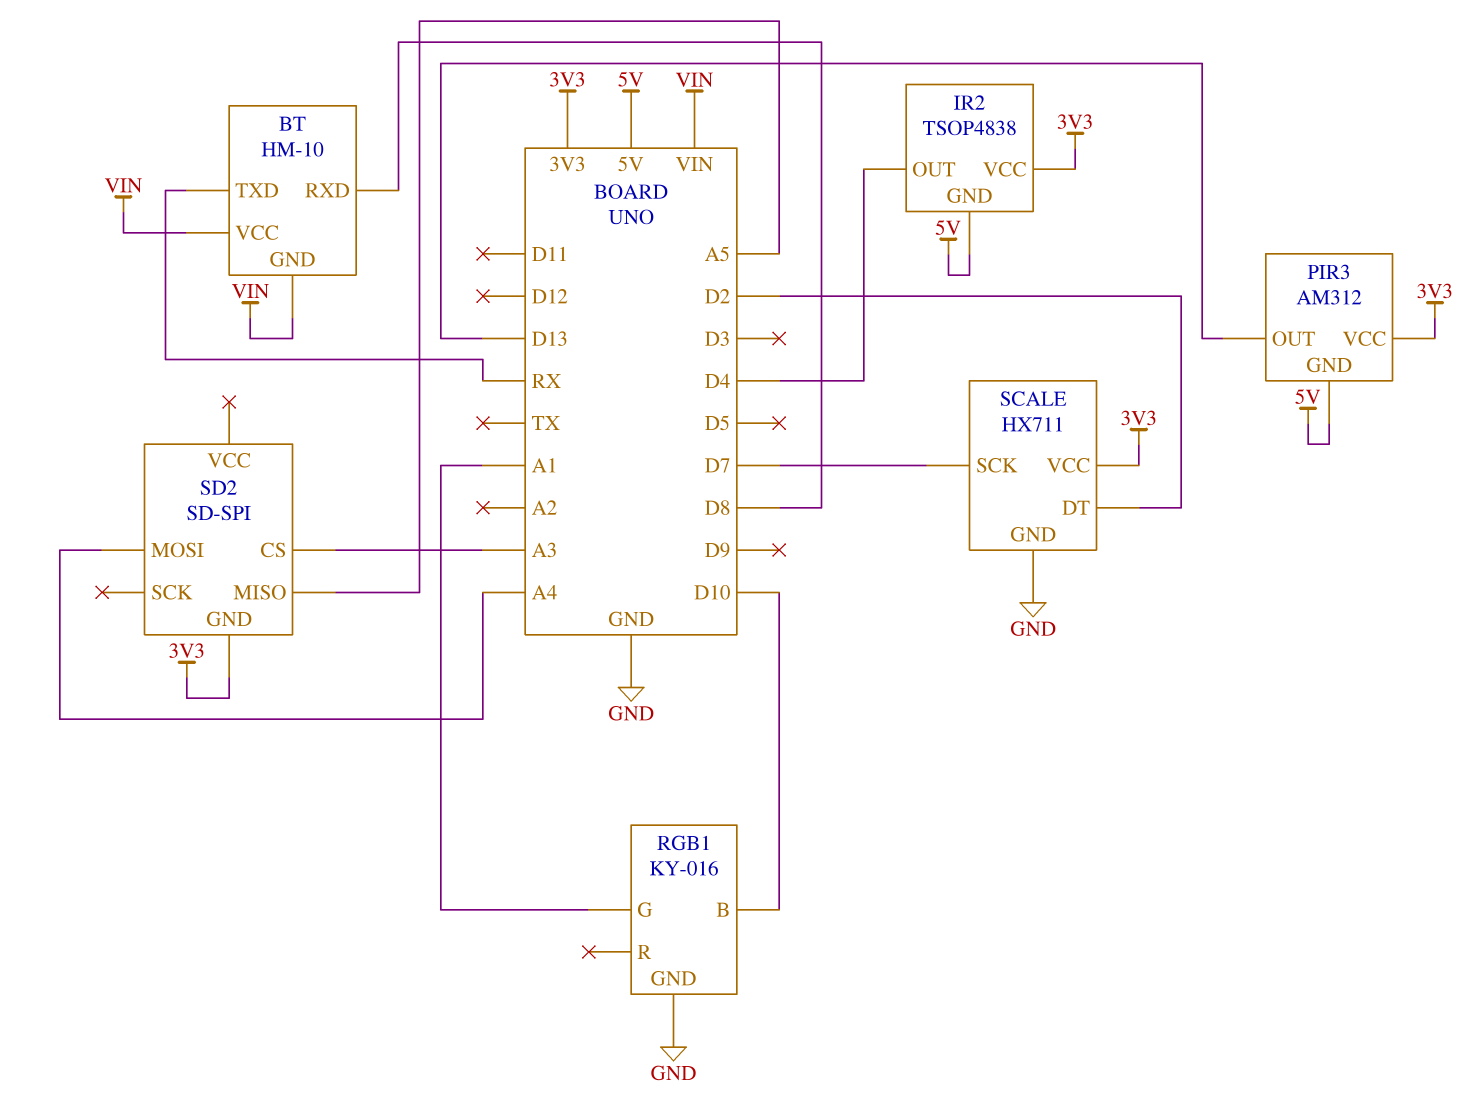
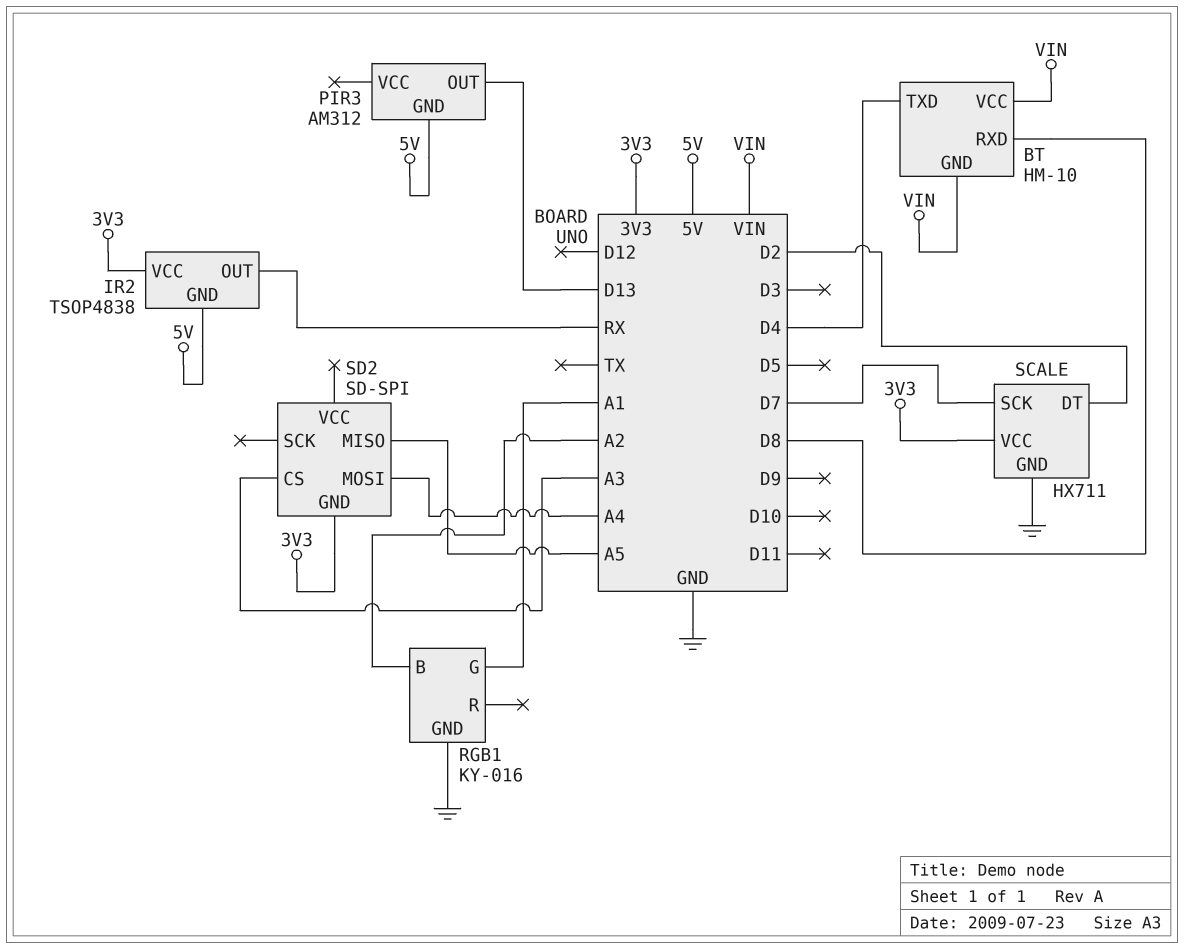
BT pin TXD: RX -> D4
IR2 pin OUT: D4 -> RX
PIR3 pin VCC: 3V3 -> none
RGB1 pin B: D10 -> A2

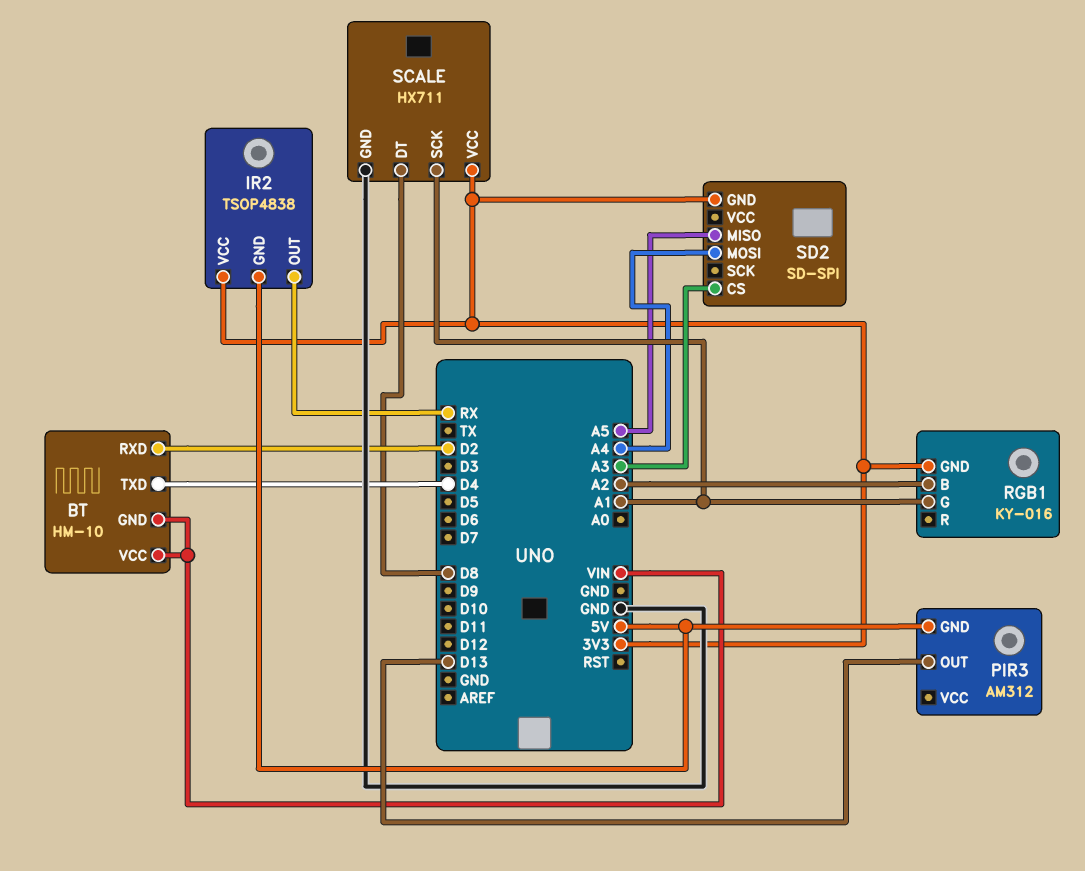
BT pin RXD: D8 -> D2
RGB1 pin GND: GND -> 3V3
SCALE pin DT: D2 -> D8
SCALE pin SCK: D7 -> A1

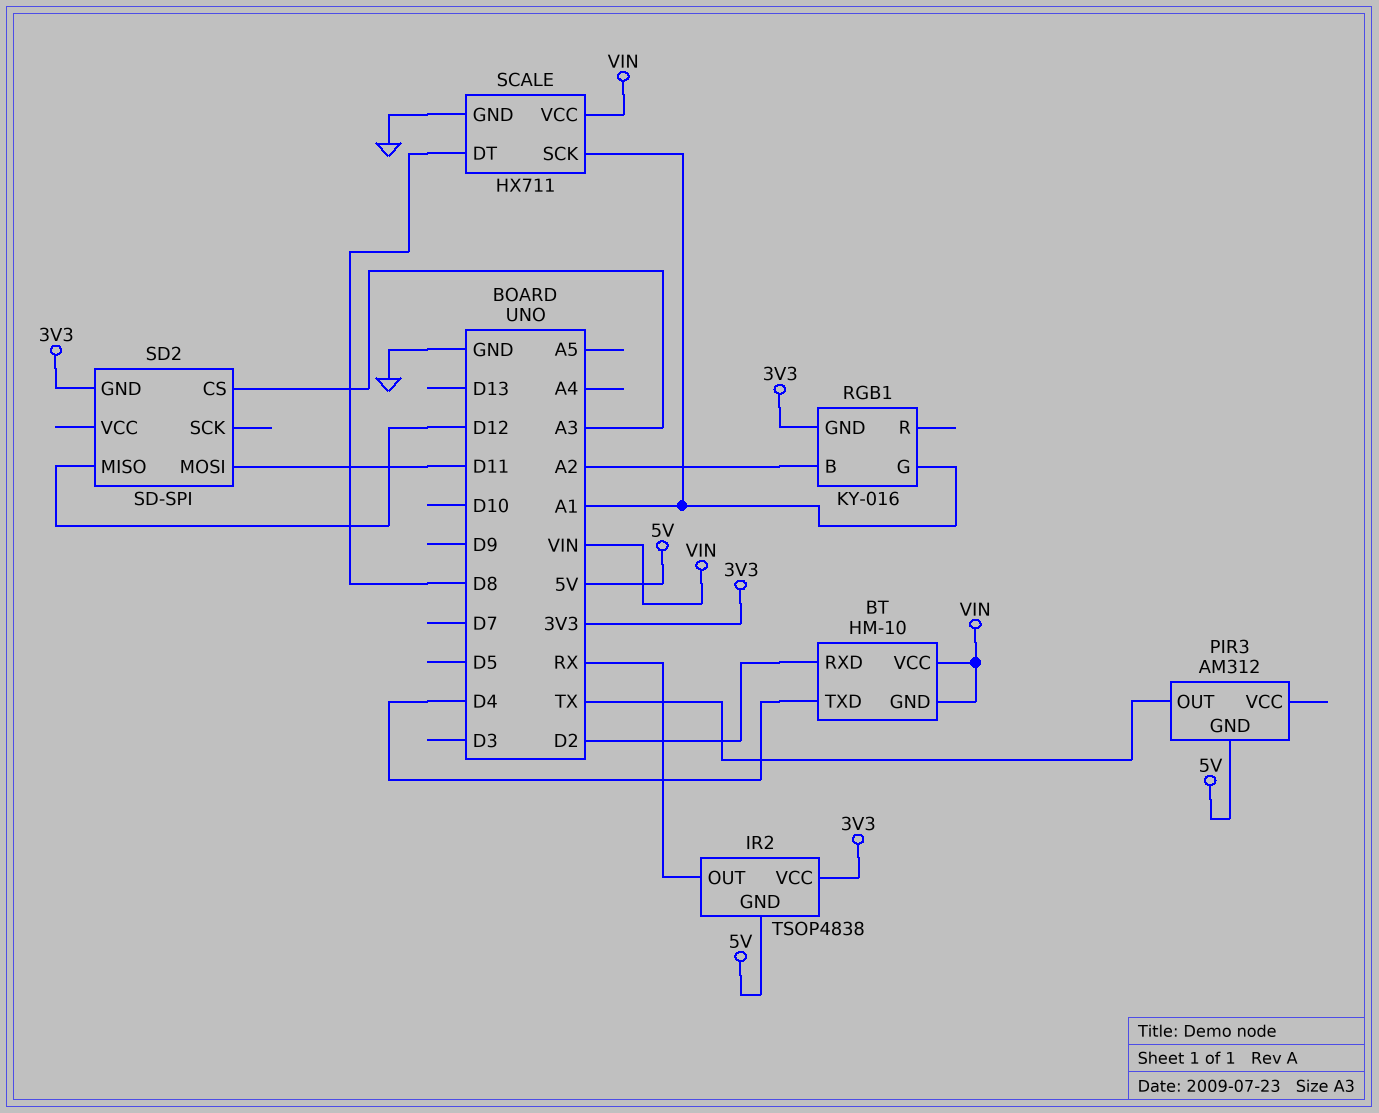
PIR3 pin OUT: D13 -> TX
SCALE pin VCC: 3V3 -> VIN
SD2 pin MISO: A5 -> D12
SD2 pin MOSI: A4 -> D11

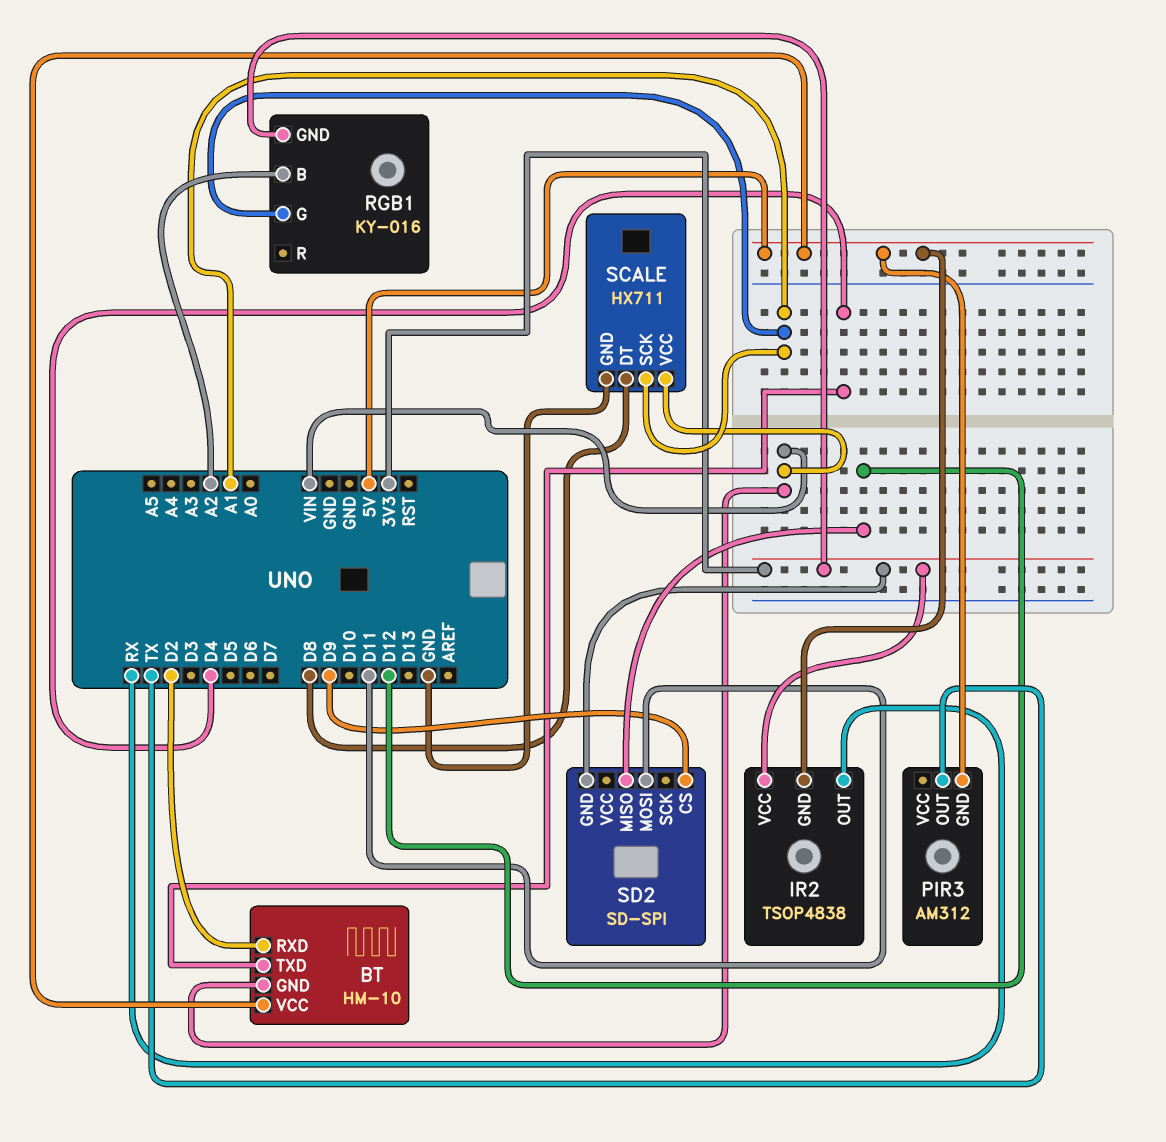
BT pin VCC: VIN -> 5V
SD2 pin CS: A3 -> D9

